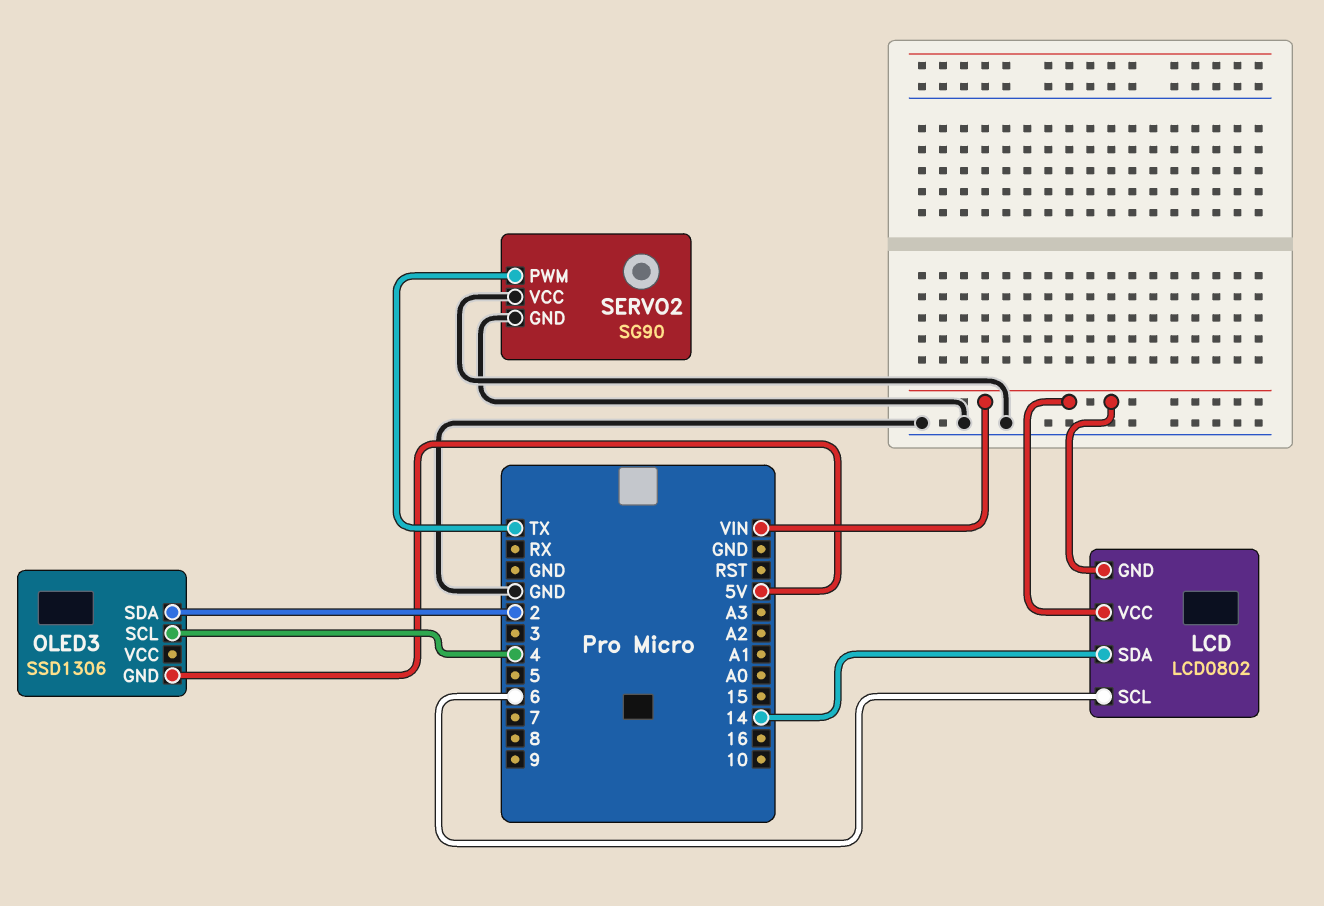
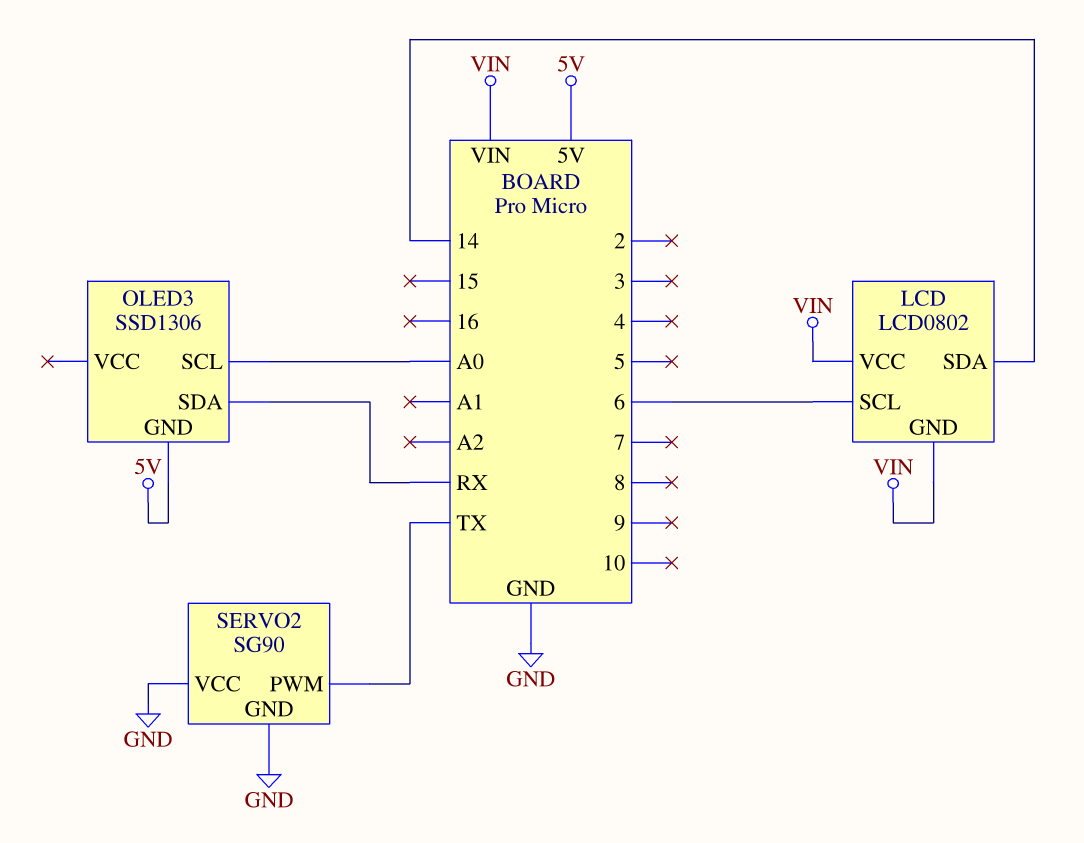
OLED3 pin SCL: 4 -> A0
OLED3 pin SDA: 2 -> RX

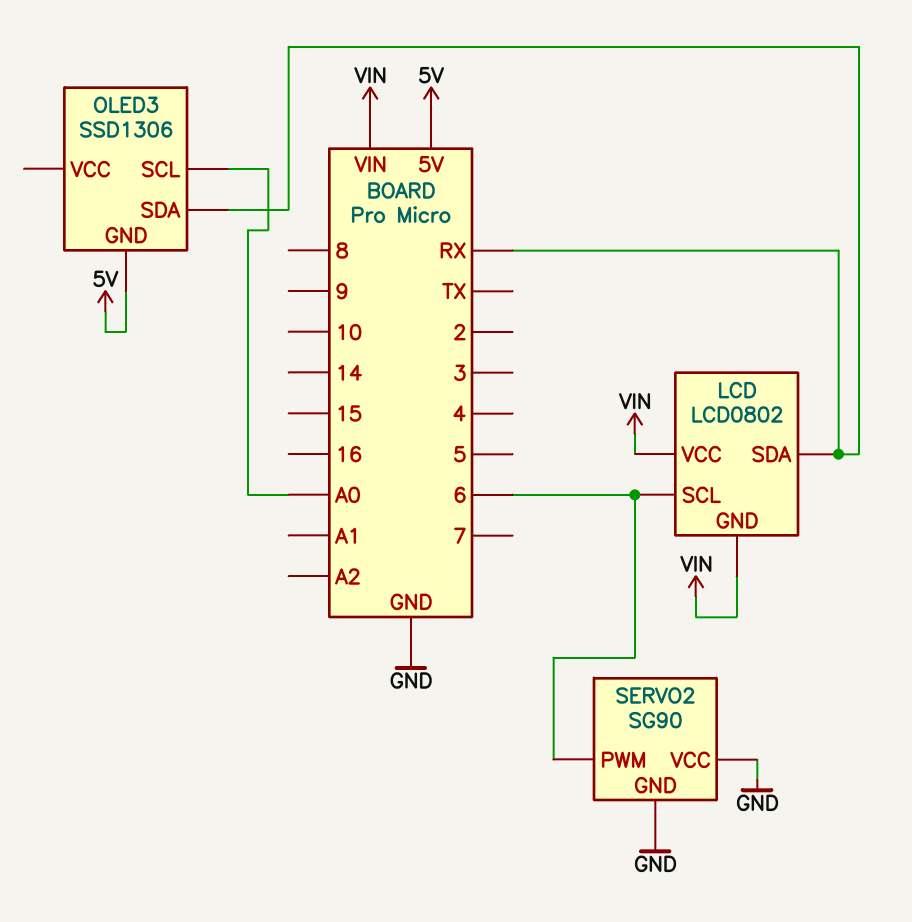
LCD pin SDA: 14 -> RX
SERVO2 pin PWM: TX -> 6

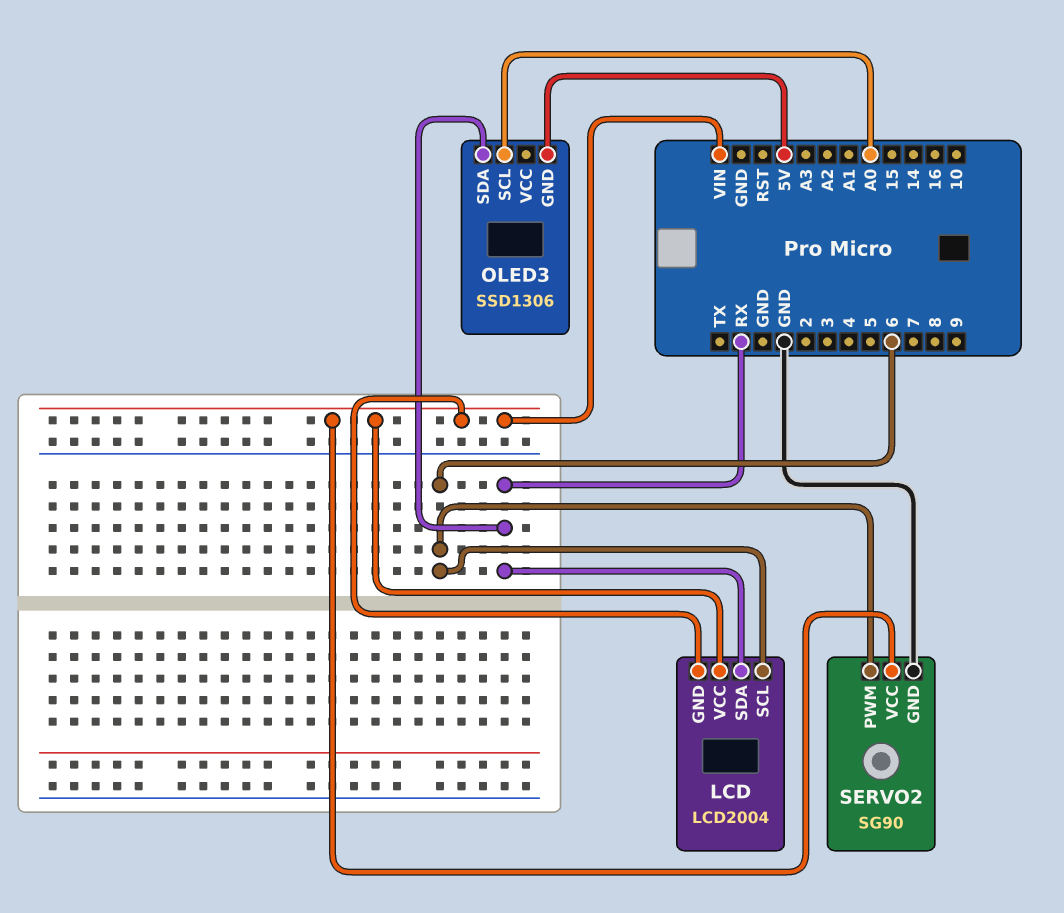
LCD: LCD0802 -> LCD2004
SERVO2 pin VCC: GND -> VIN

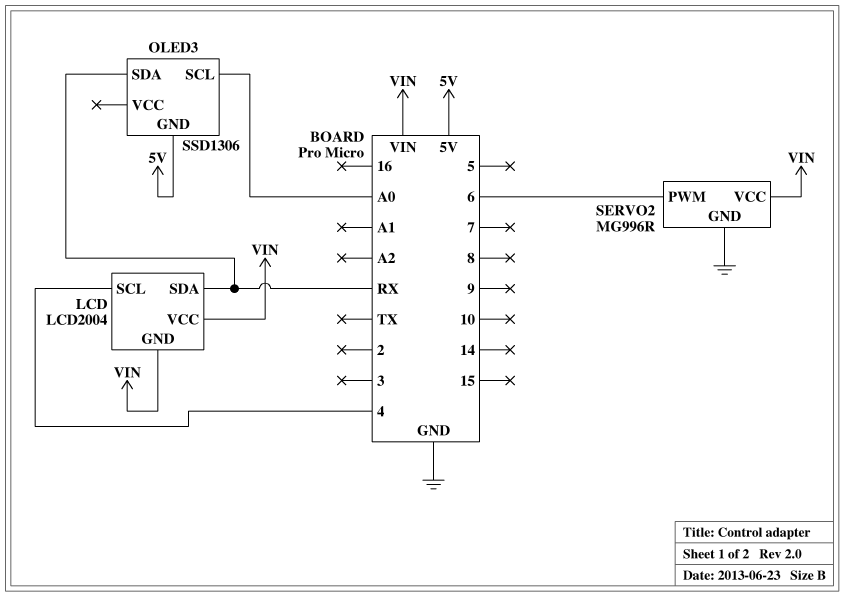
LCD pin SCL: 6 -> 4
SERVO2: SG90 -> MG996R

